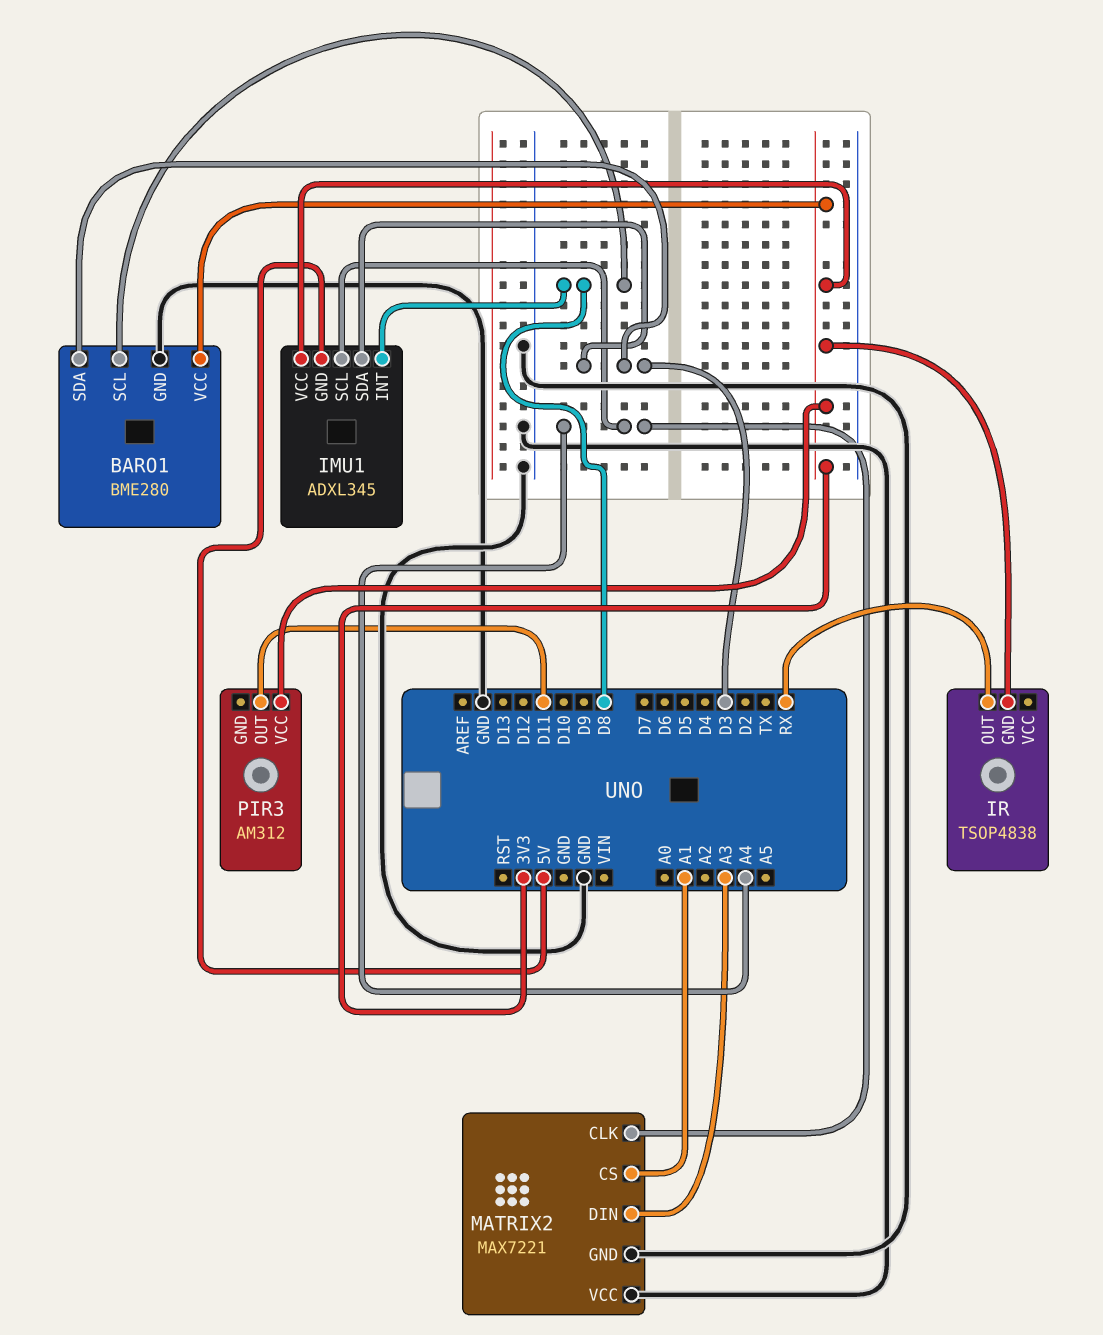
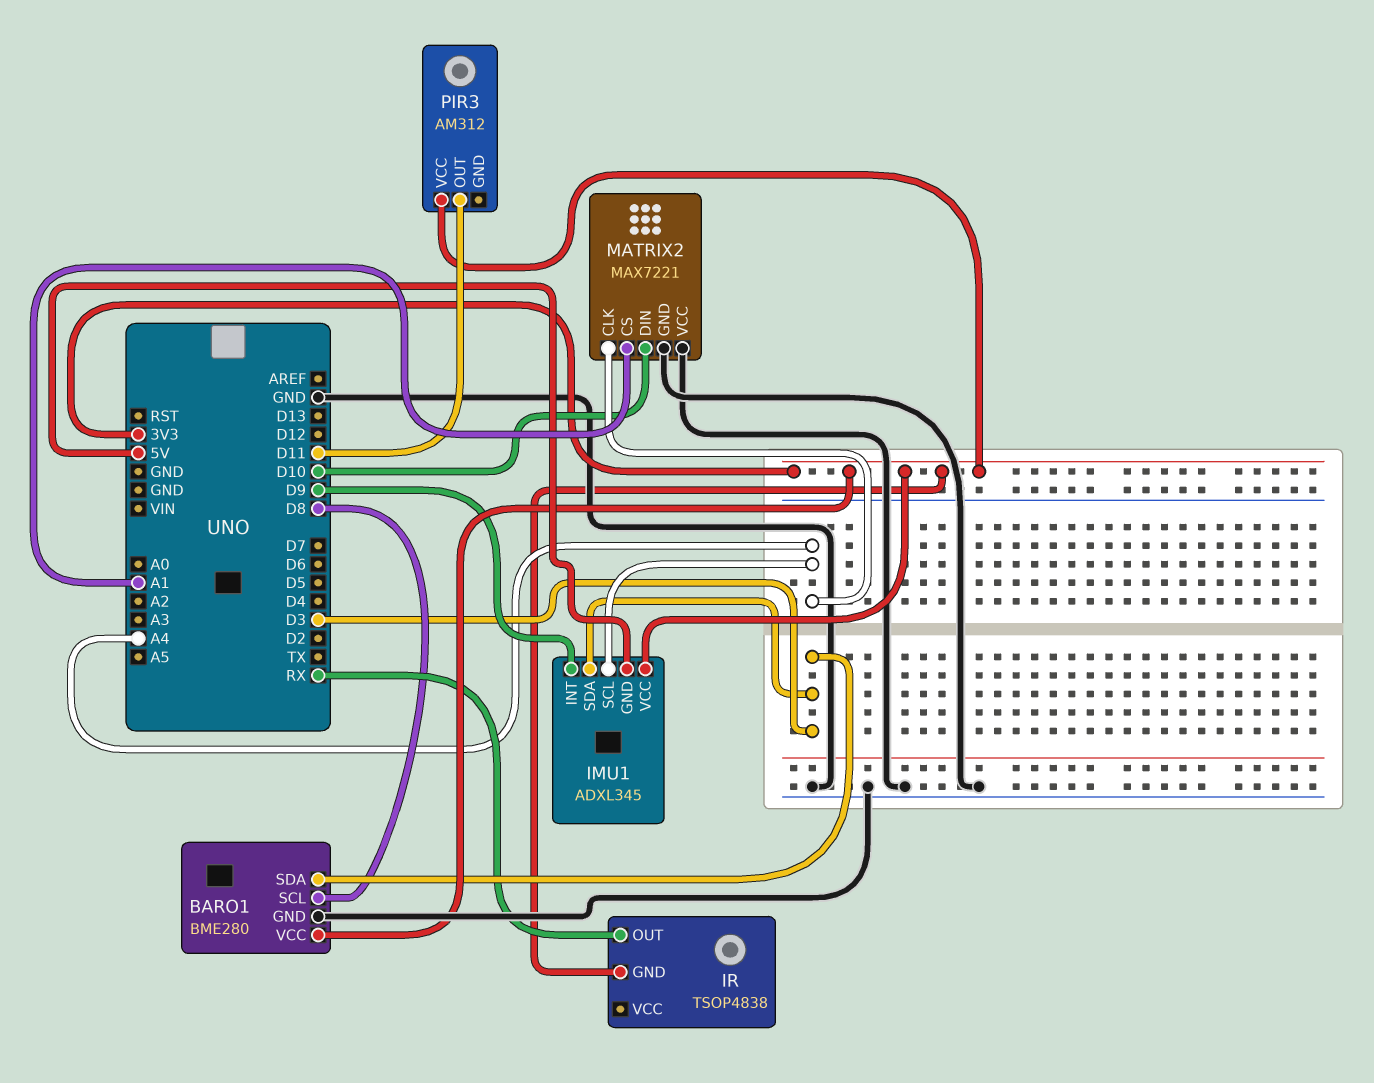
IMU1 pin INT: D8 -> D9
MATRIX2 pin DIN: A3 -> D10

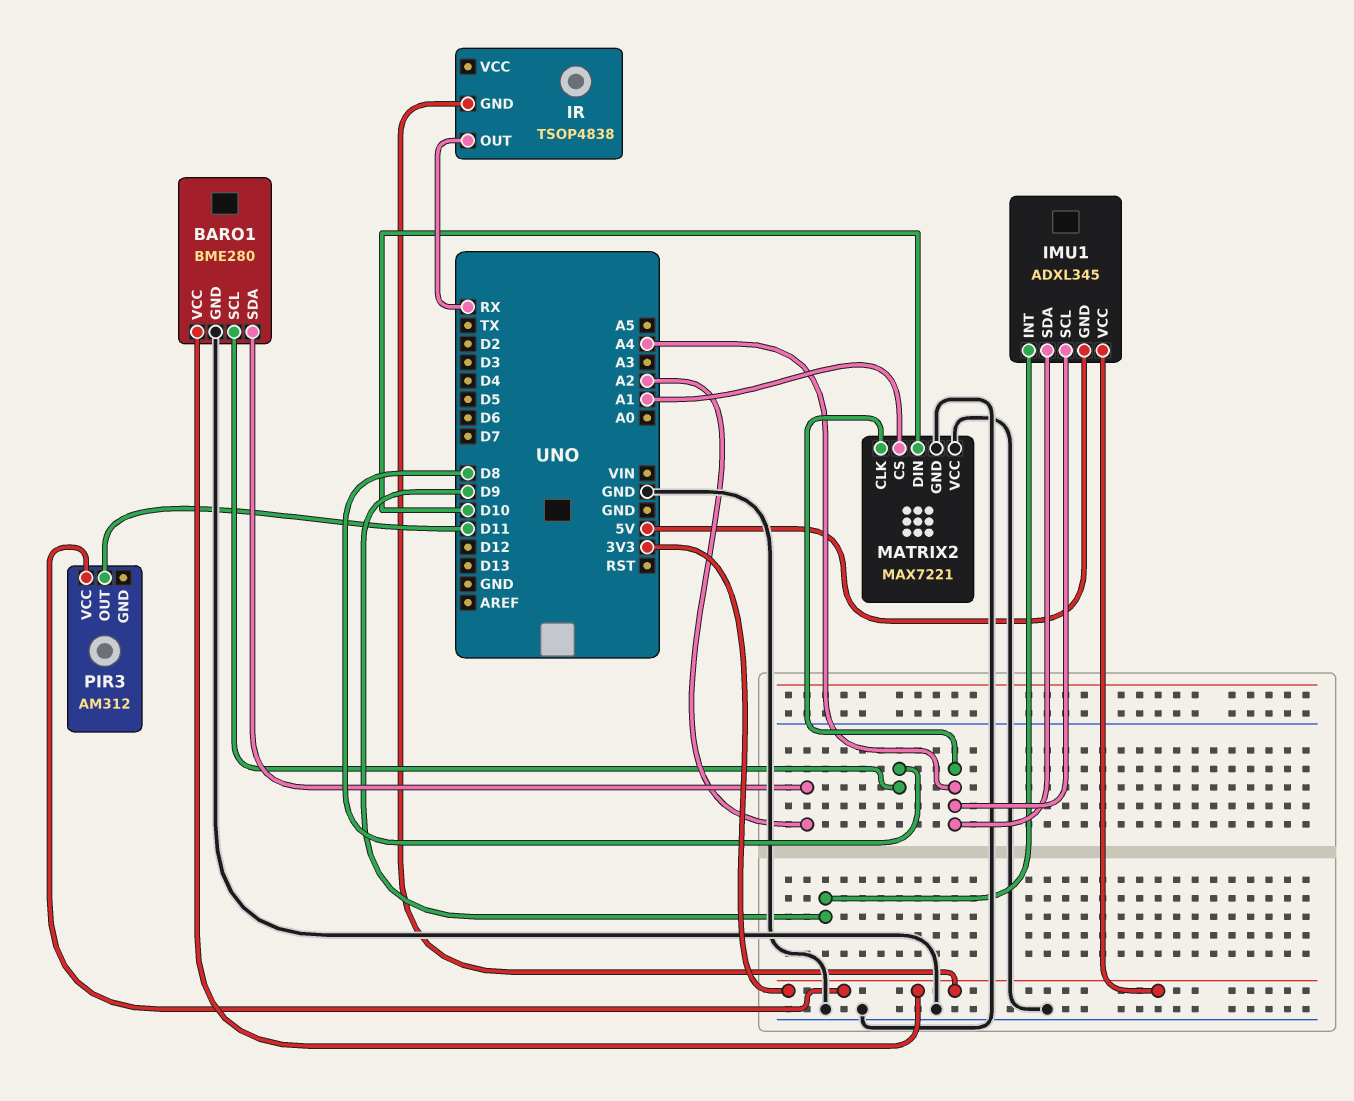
BARO1 pin SDA: D3 -> A2
IMU1 pin SDA: D3 -> A4

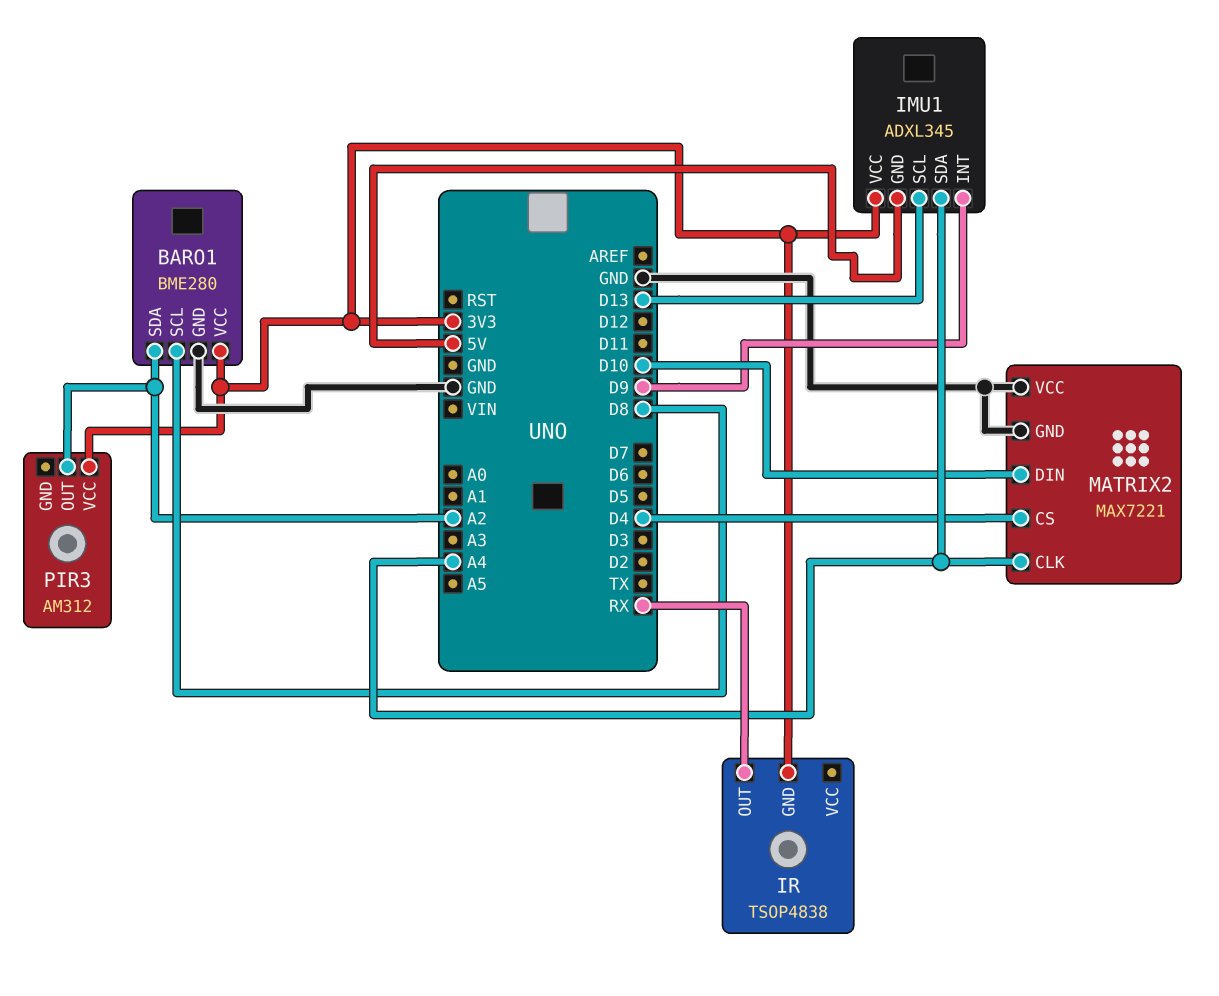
IMU1 pin SCL: A4 -> D13
MATRIX2 pin CS: A1 -> D4
PIR3 pin OUT: D11 -> A2

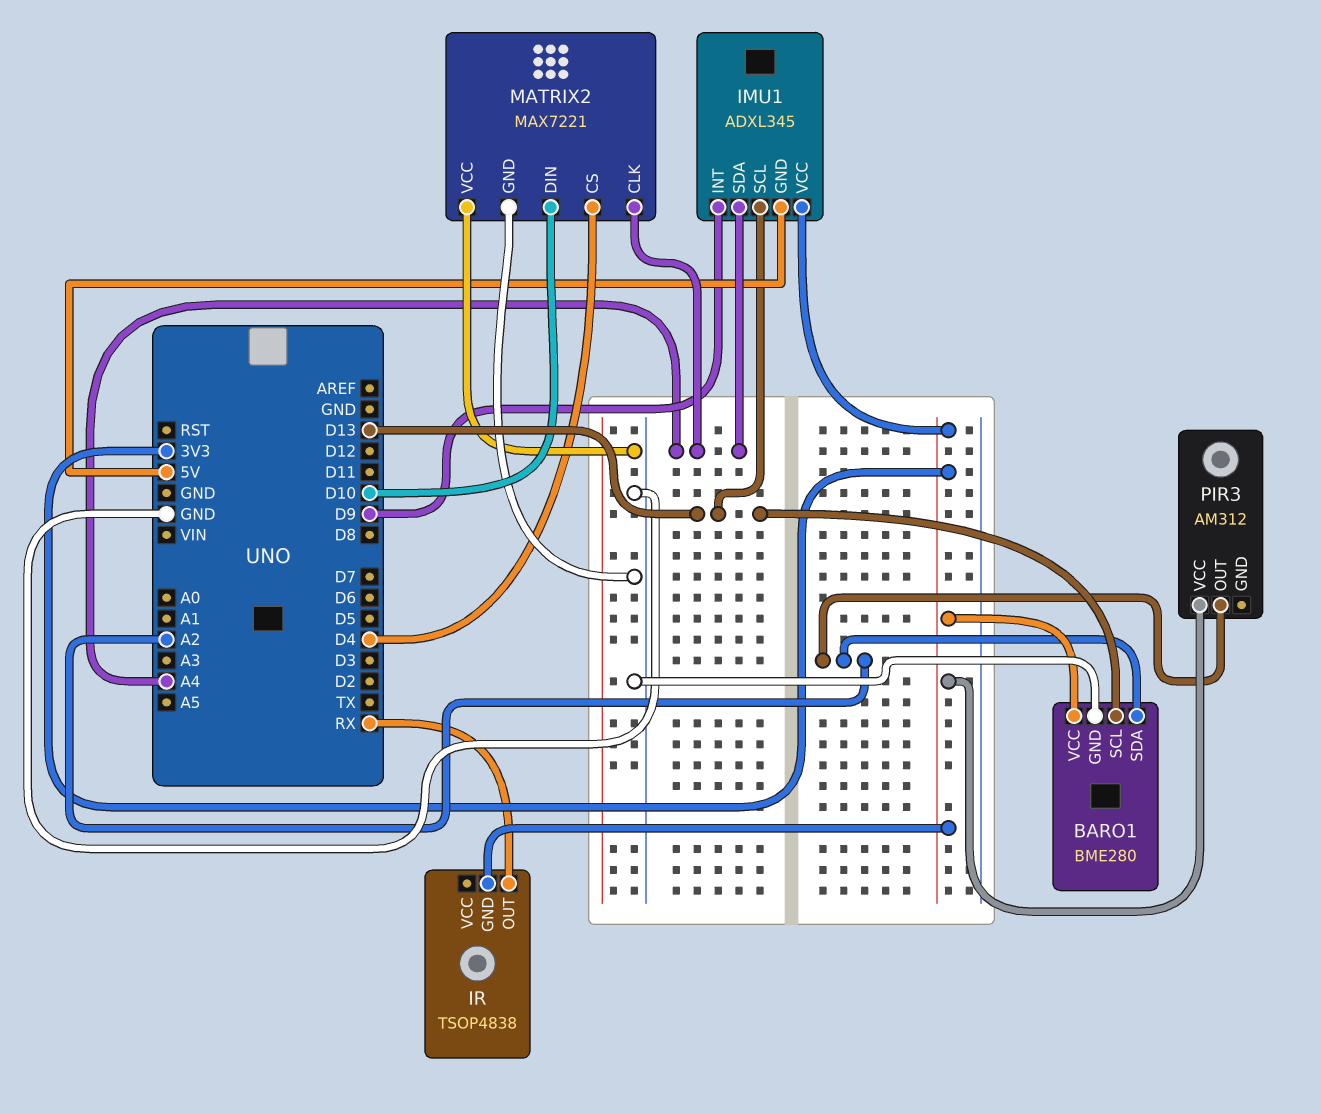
BARO1 pin SCL: D8 -> D13

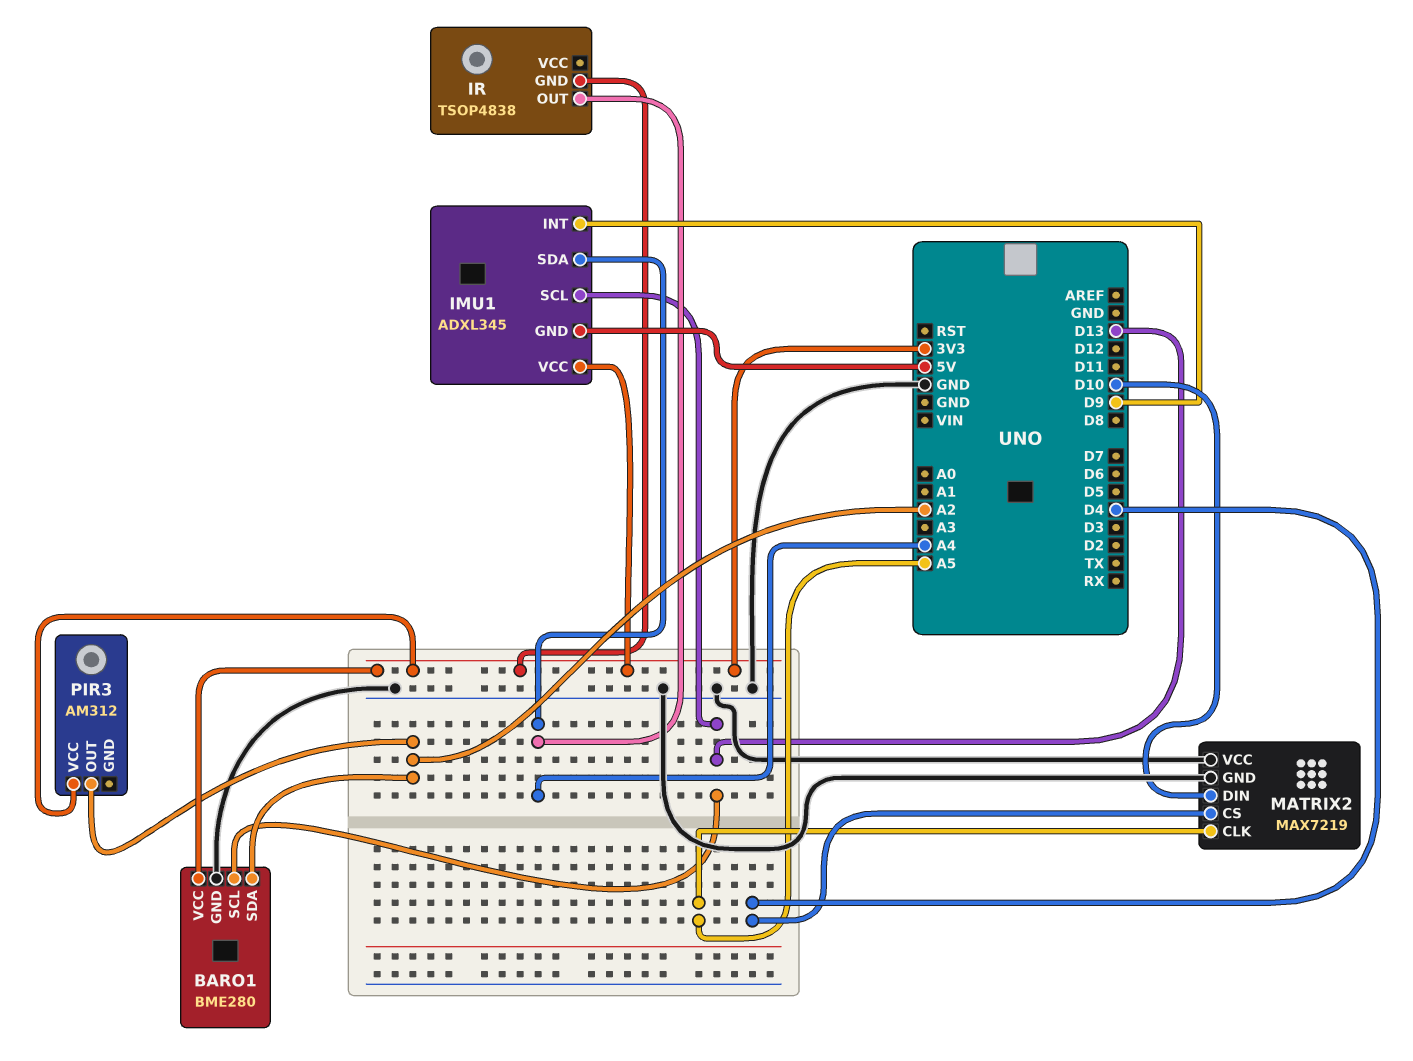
IR pin OUT: RX -> A4
MATRIX2: MAX7221 -> MAX7219
MATRIX2 pin CLK: A4 -> A5

